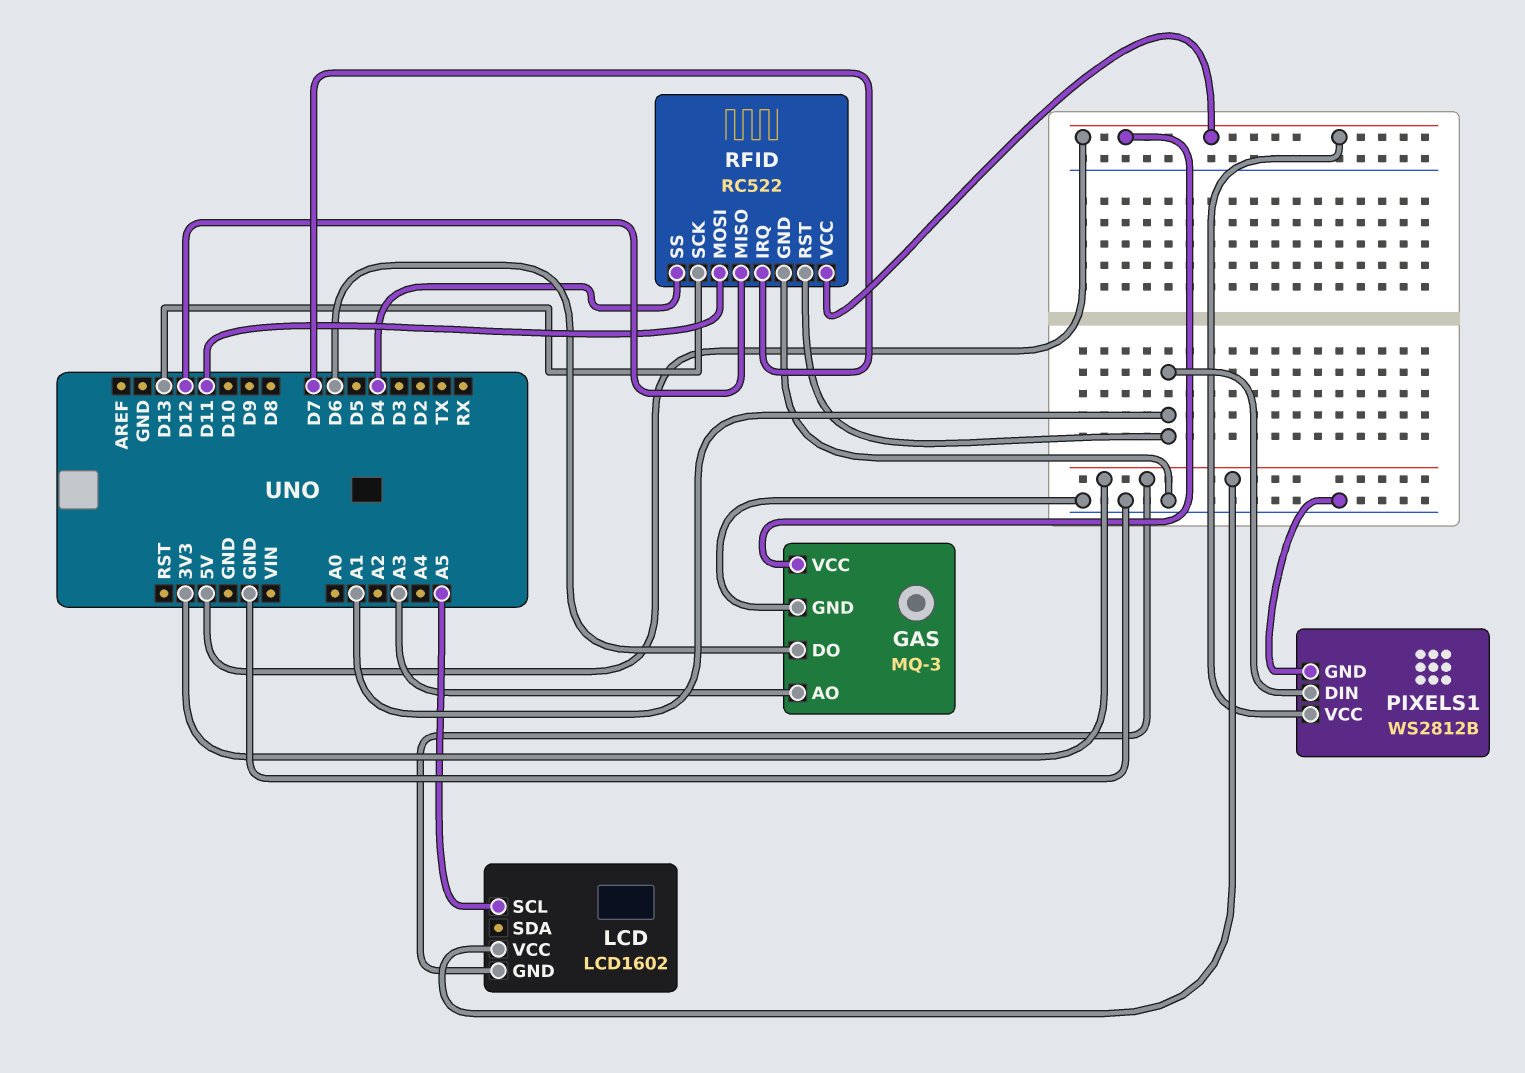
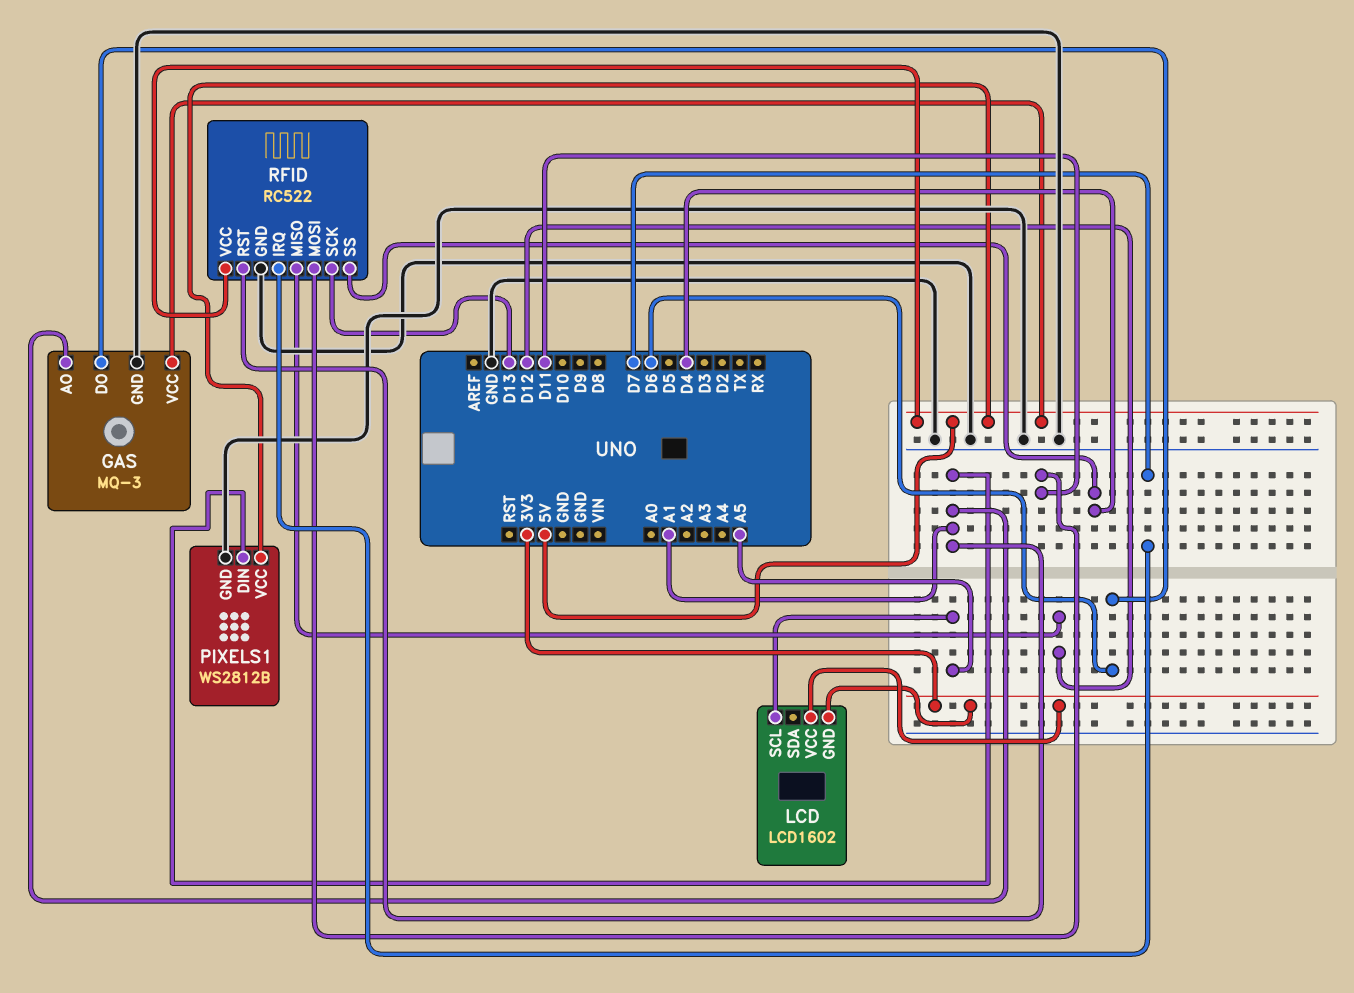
GAS pin AO: A3 -> A1

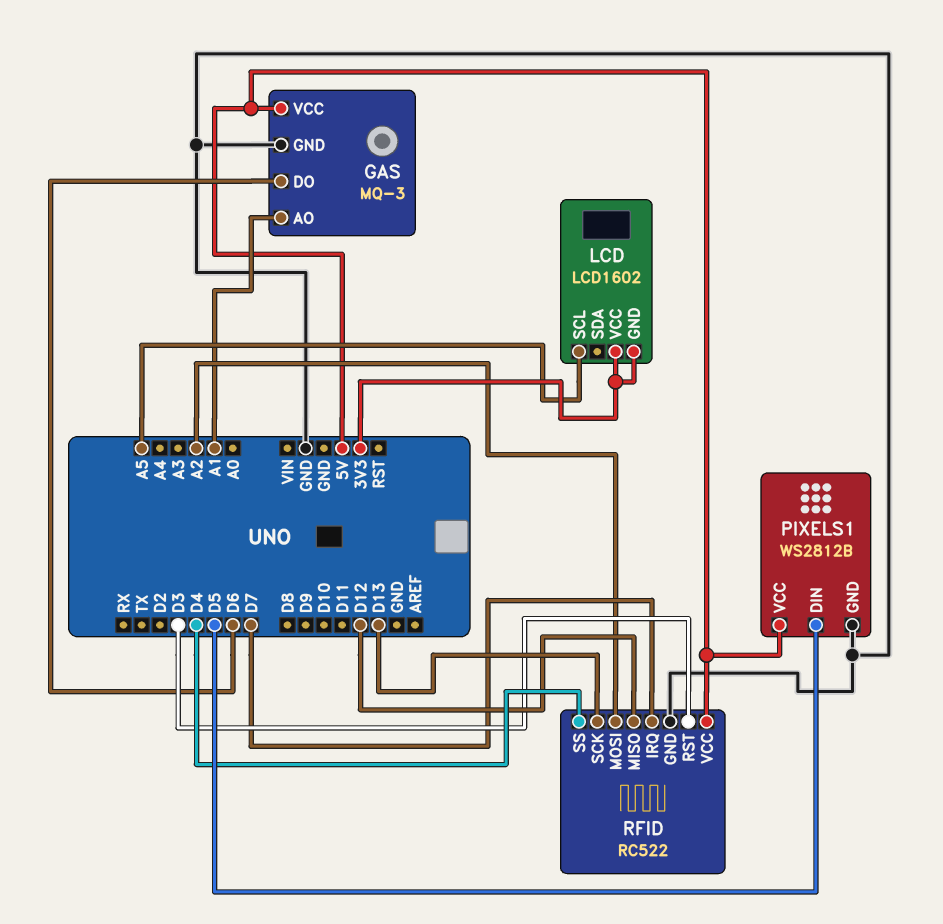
PIXELS1 pin DIN: A1 -> D5
RFID pin MOSI: D11 -> A2
RFID pin RST: A1 -> D3

